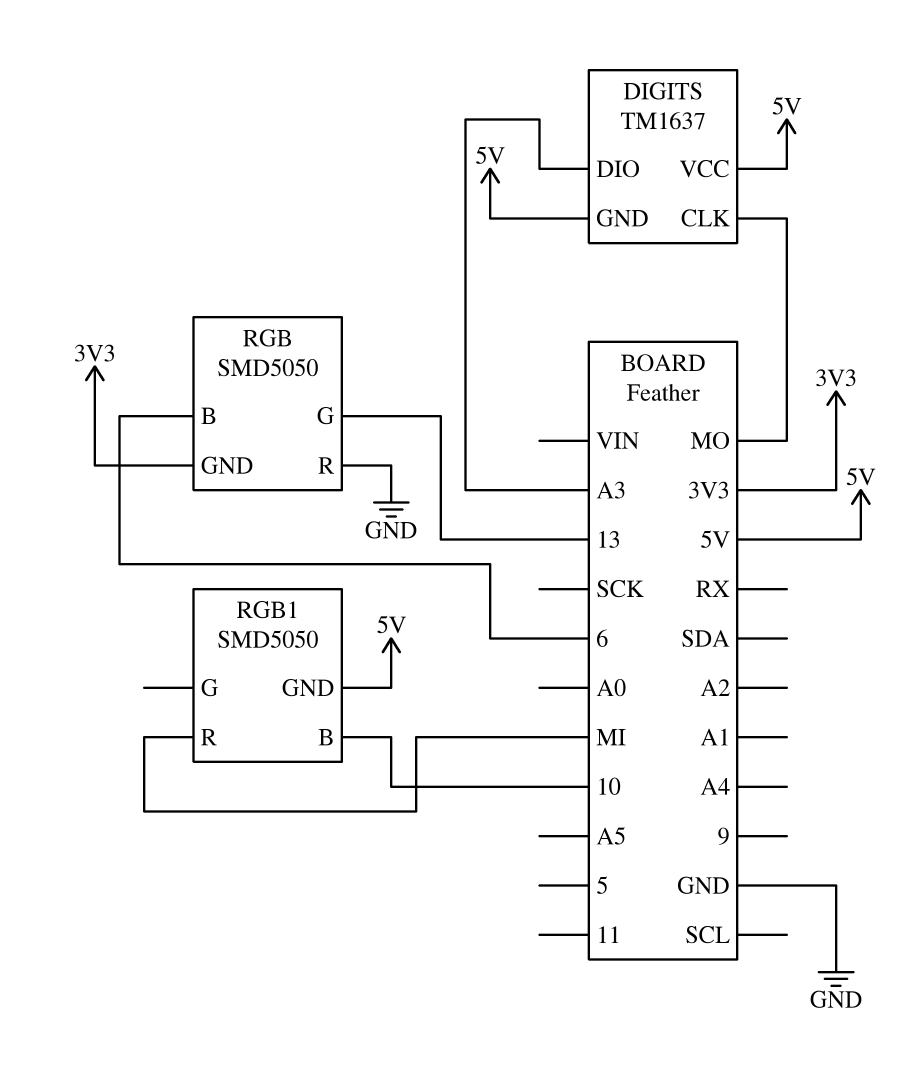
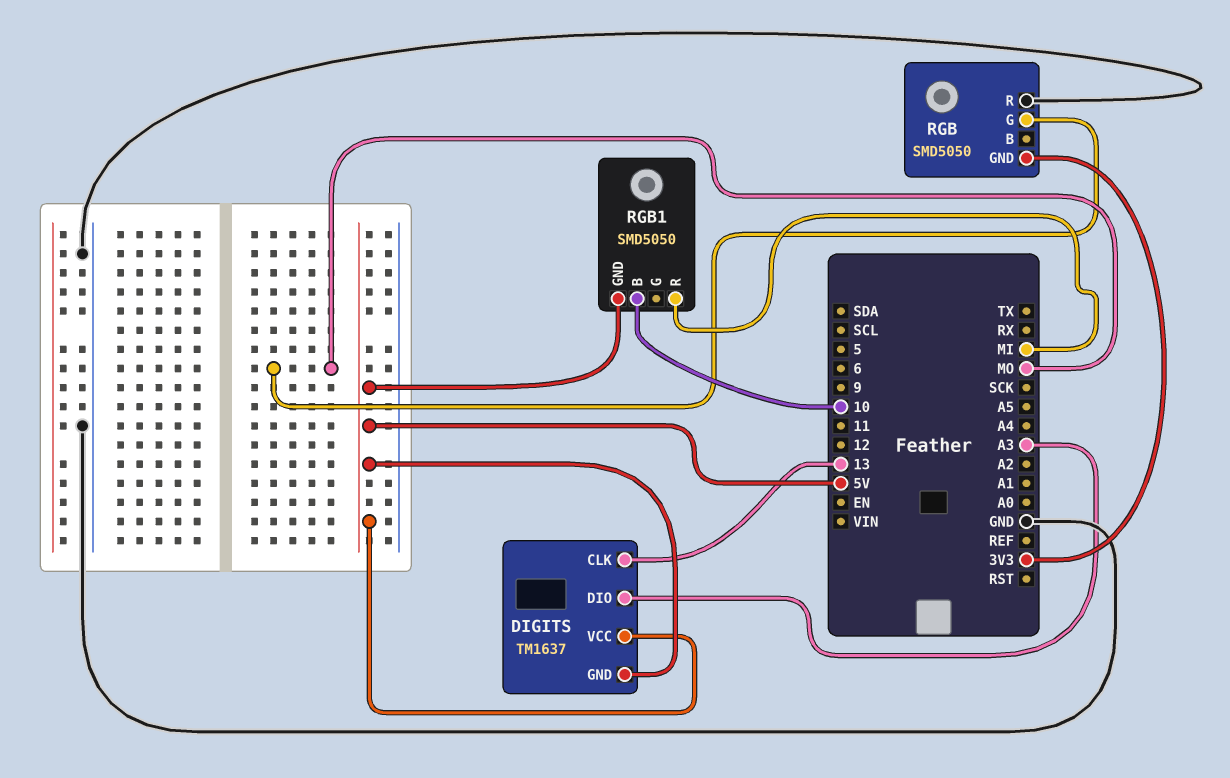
DIGITS pin CLK: MO -> 13
RGB pin B: 6 -> none
RGB pin G: 13 -> MO

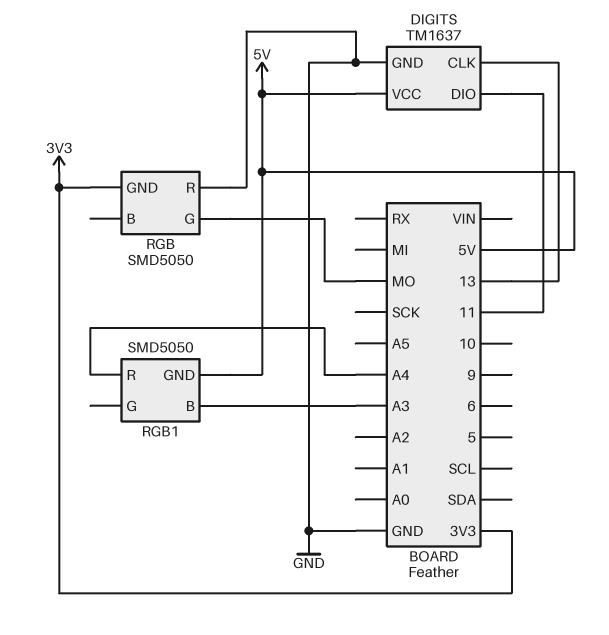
DIGITS pin DIO: A3 -> 11
DIGITS pin GND: 5V -> GND
RGB1 pin B: 10 -> A3
RGB1 pin R: MI -> A4

